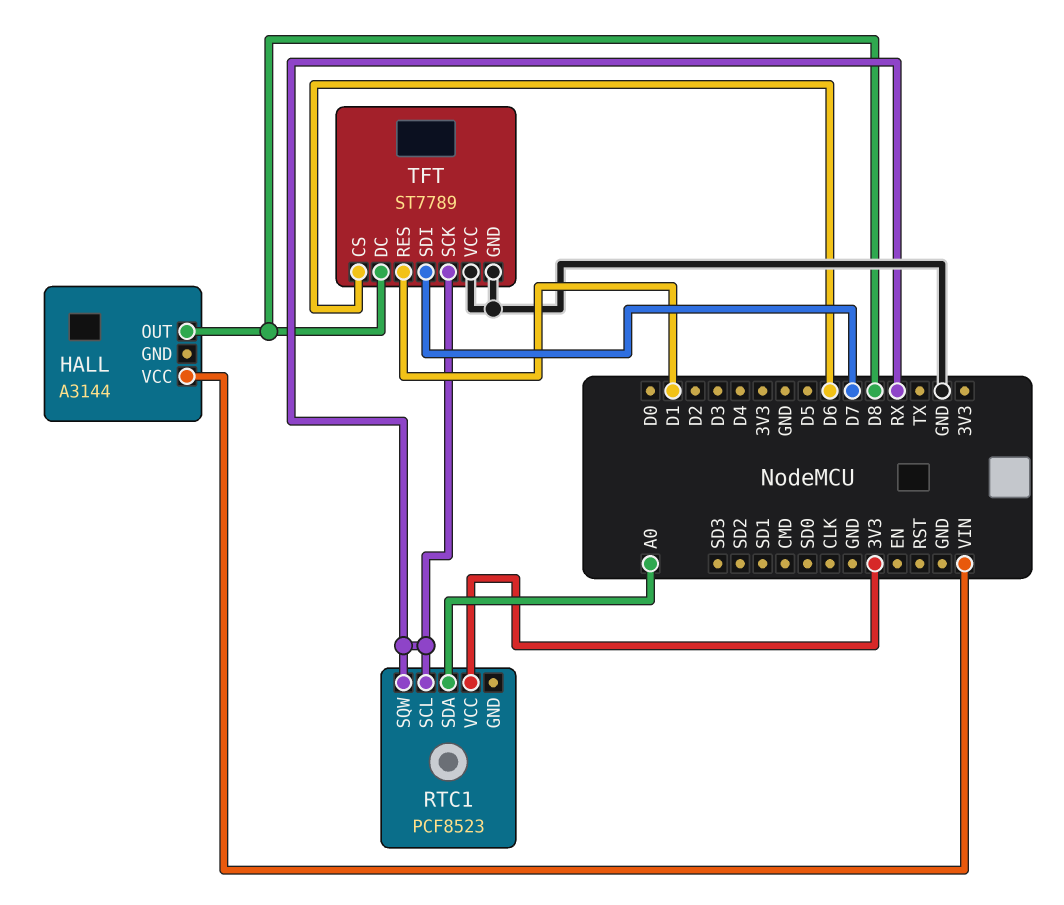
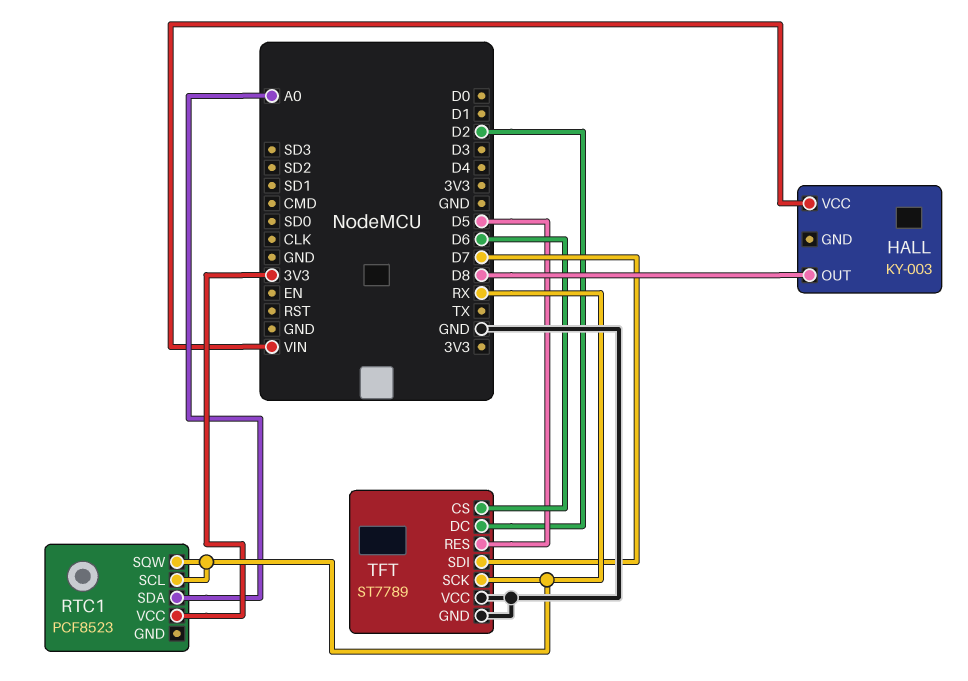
HALL: A3144 -> KY-003
TFT pin DC: D8 -> D2
TFT pin RES: D1 -> D5

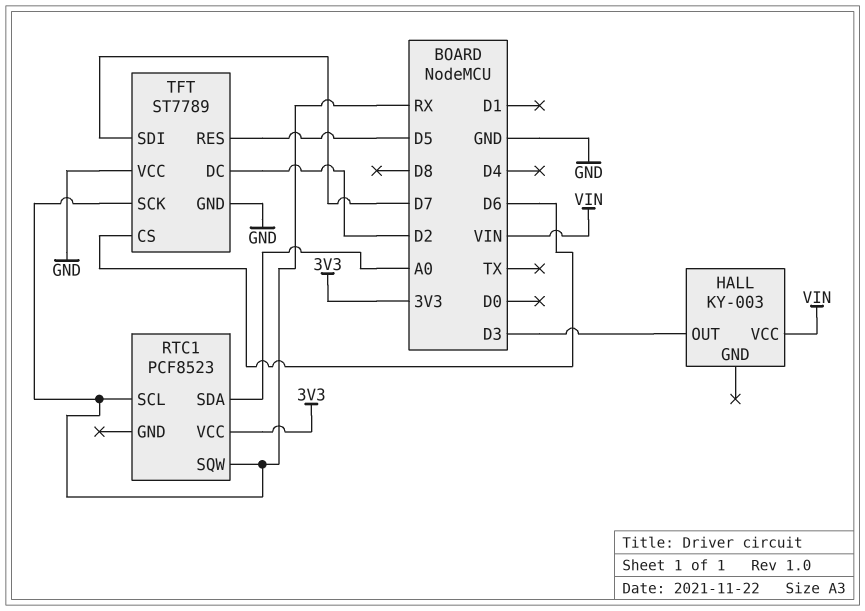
HALL pin OUT: D8 -> D3

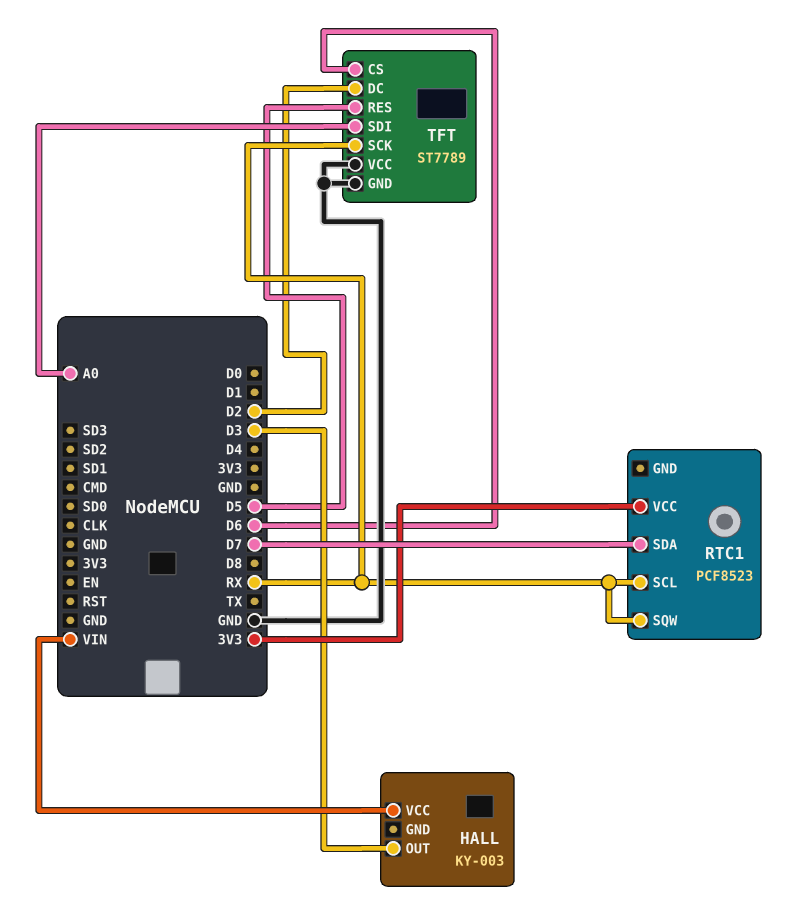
RTC1 pin SDA: A0 -> D7
TFT pin SDI: D7 -> A0

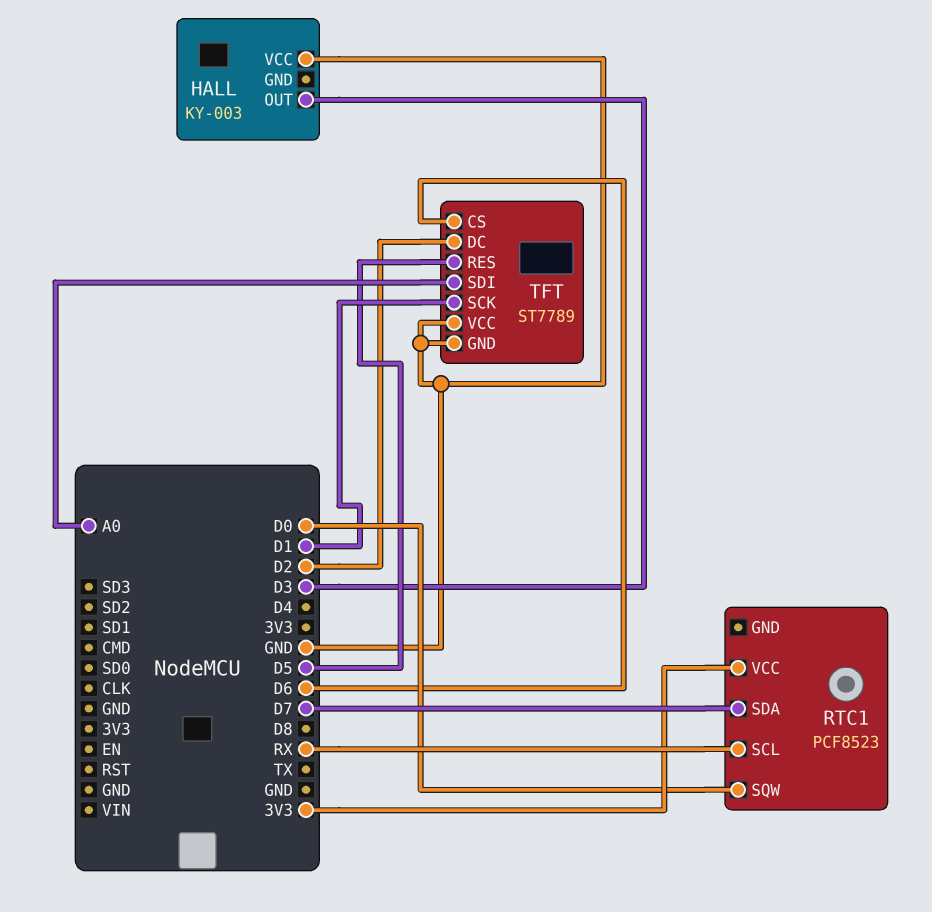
HALL pin VCC: VIN -> GND
RTC1 pin SQW: RX -> D0
TFT pin SCK: RX -> D1

